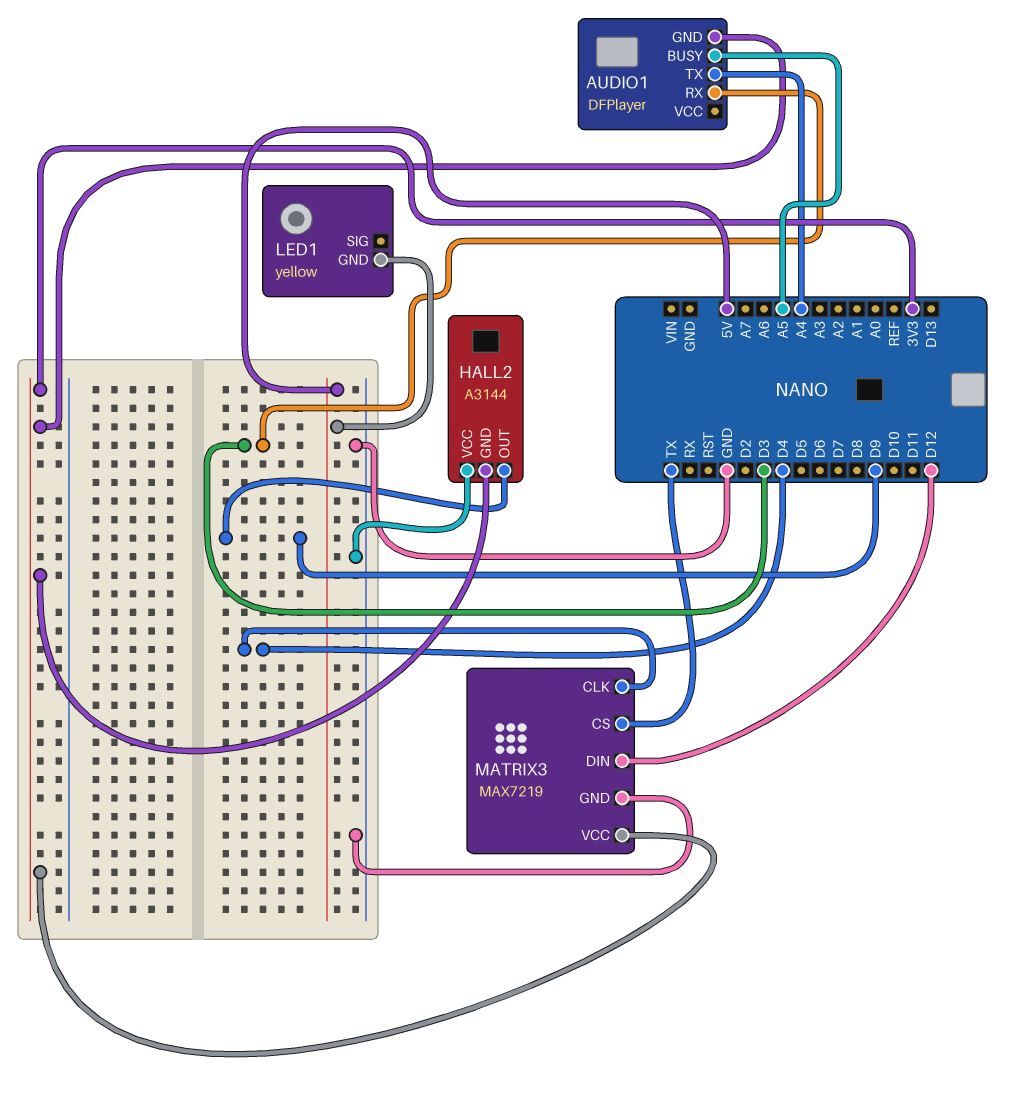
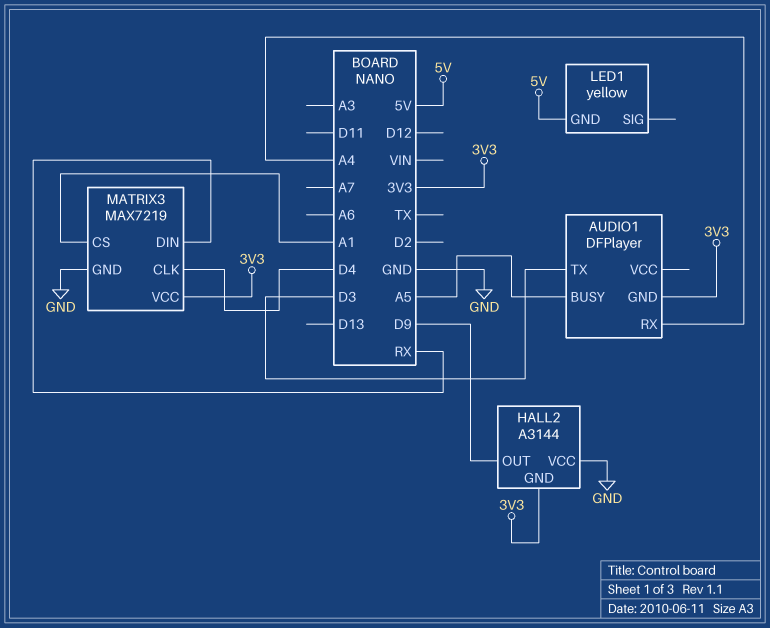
AUDIO1 pin RX: D3 -> A4
AUDIO1 pin TX: A4 -> D3
MATRIX3 pin CS: TX -> A1
MATRIX3 pin DIN: D12 -> RX

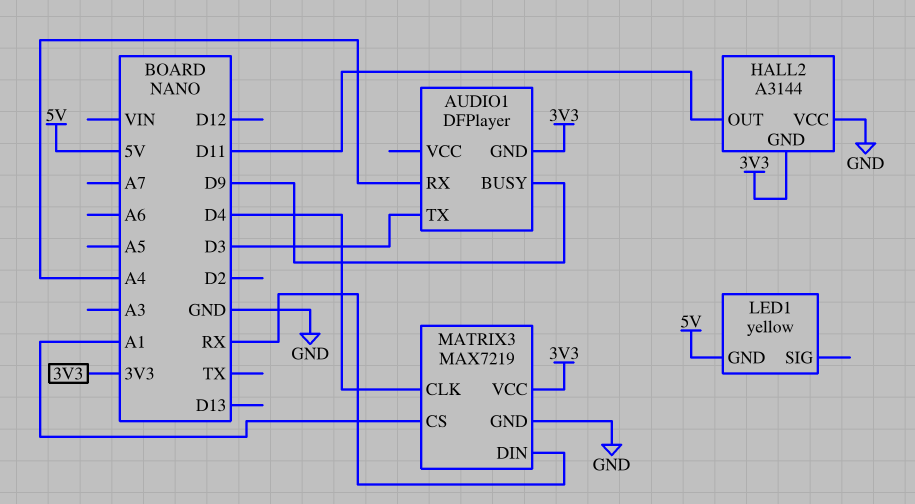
AUDIO1 pin BUSY: A5 -> D9
HALL2 pin OUT: D9 -> D11

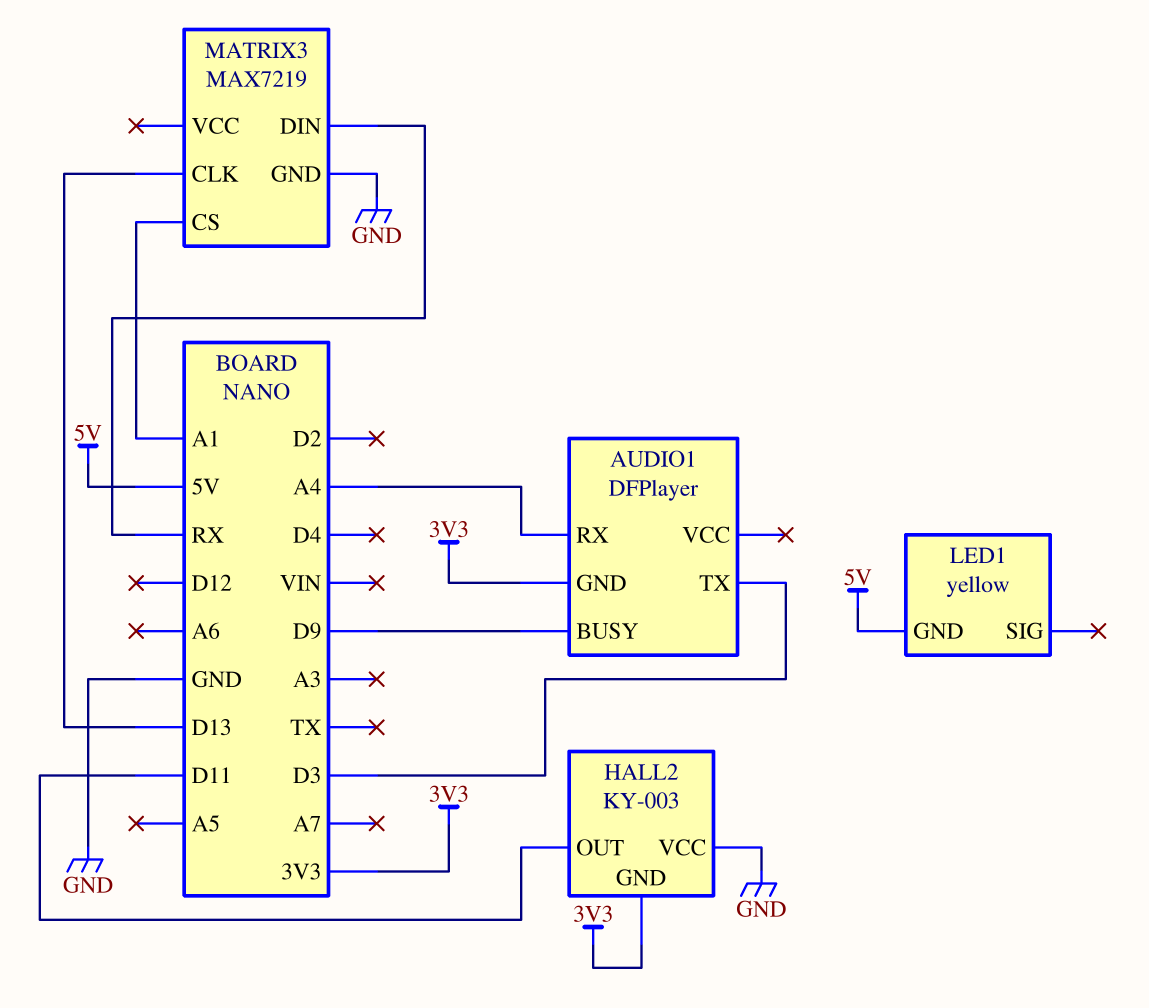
HALL2: A3144 -> KY-003
MATRIX3 pin CLK: D4 -> D13
MATRIX3 pin VCC: 3V3 -> none

